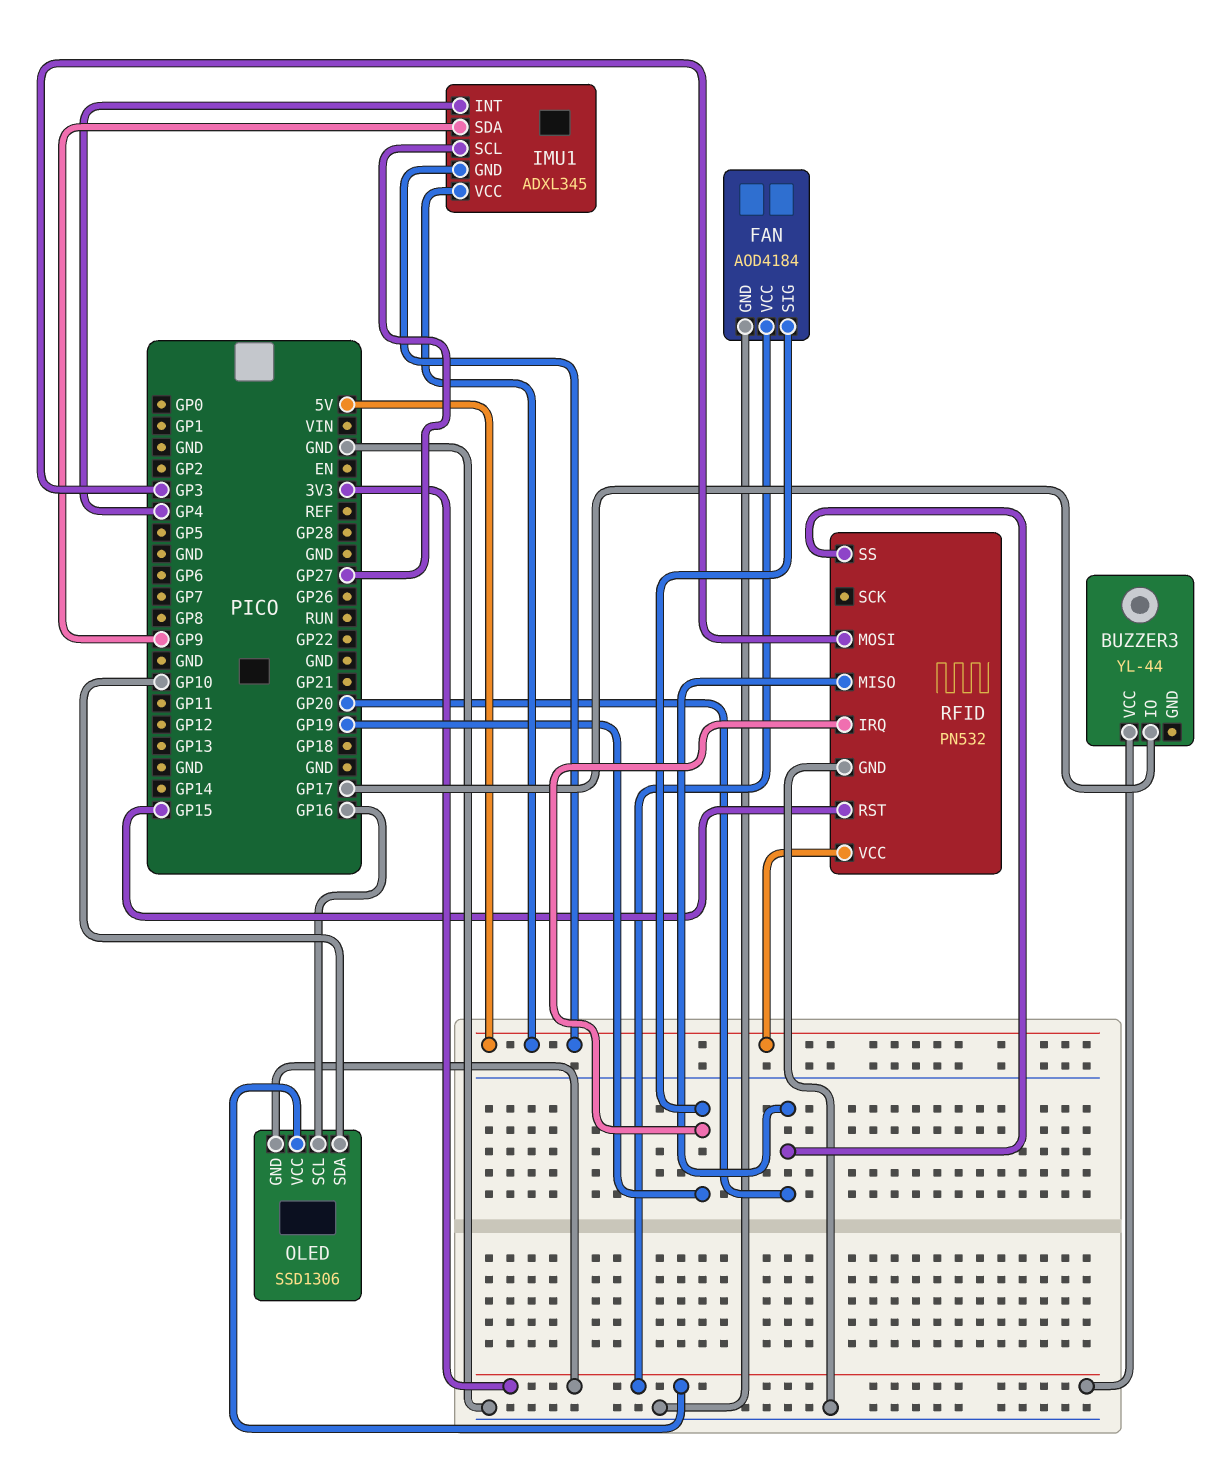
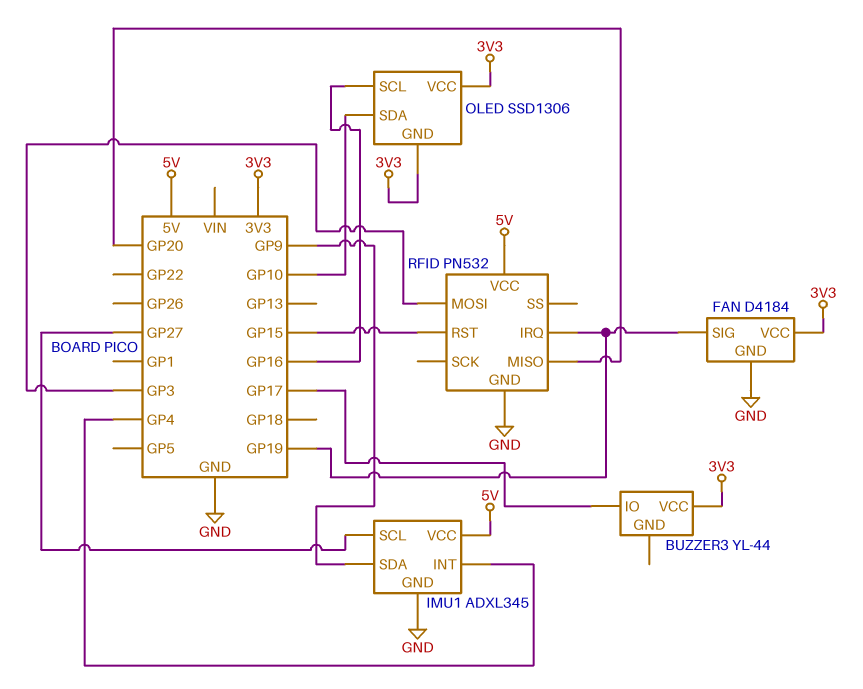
FAN: AOD4184 -> D4184
IMU1 pin GND: 5V -> GND
RFID pin SS: GP20 -> none

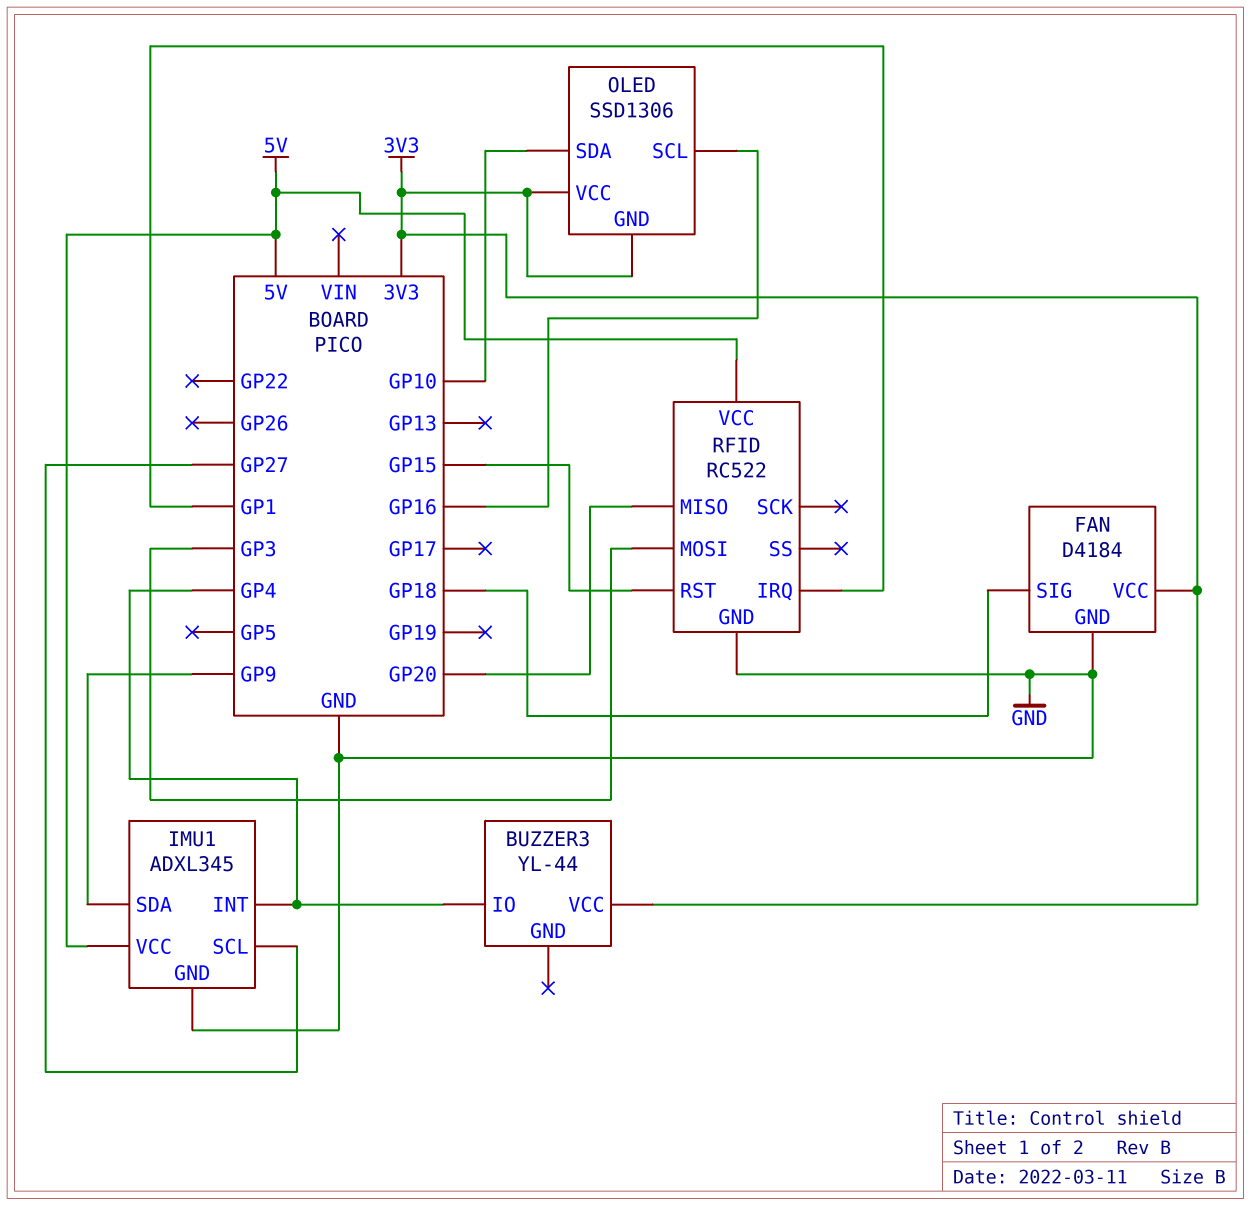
BUZZER3 pin IO: GP17 -> GP4
FAN pin SIG: GP19 -> GP18
RFID: PN532 -> RC522
RFID pin IRQ: GP19 -> GP1

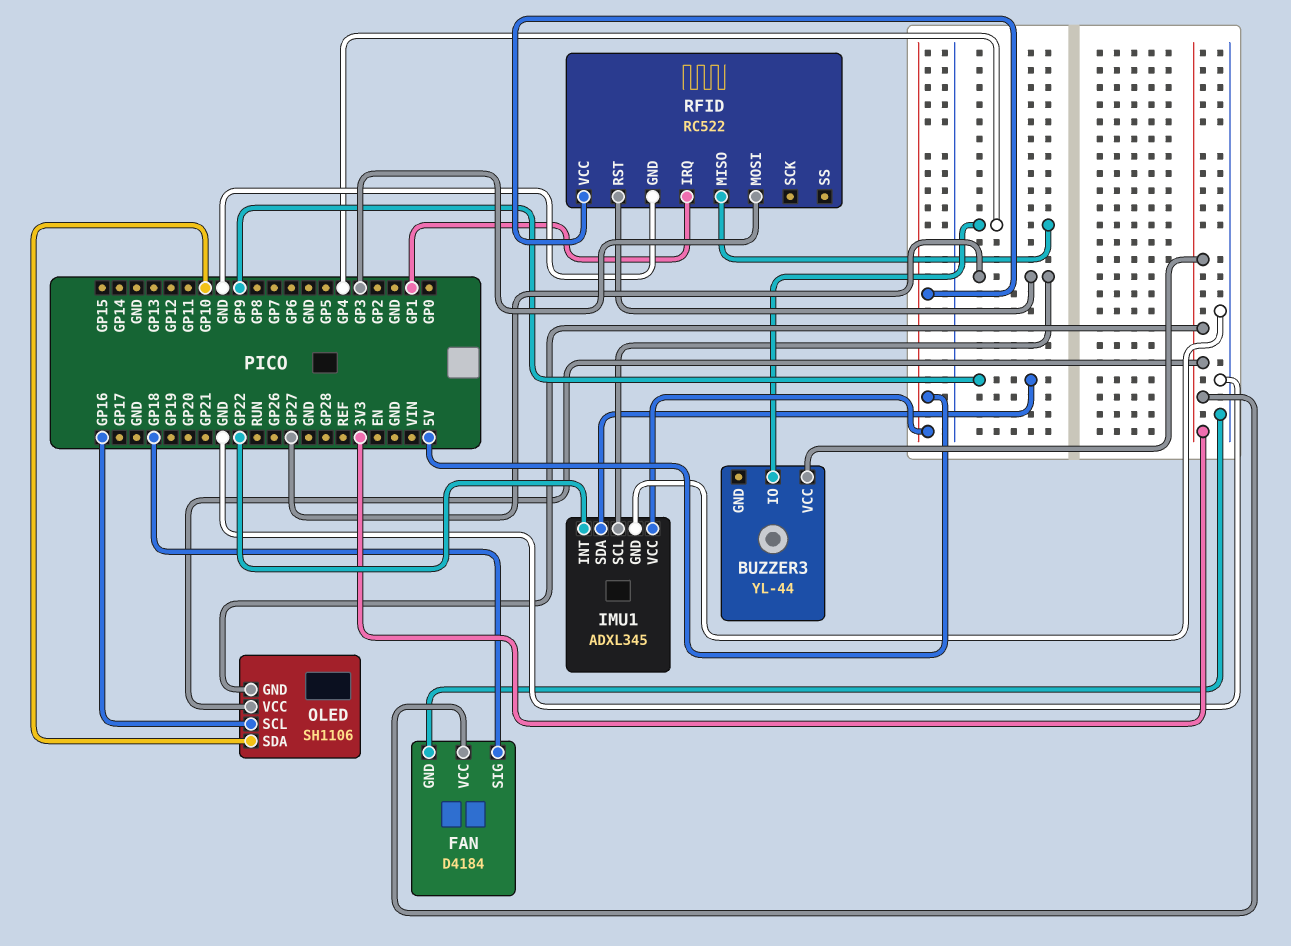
IMU1 pin INT: GP4 -> GP22
OLED: SSD1306 -> SH1106
RFID pin MISO: GP20 -> GP4
RFID pin RST: GP15 -> GP27

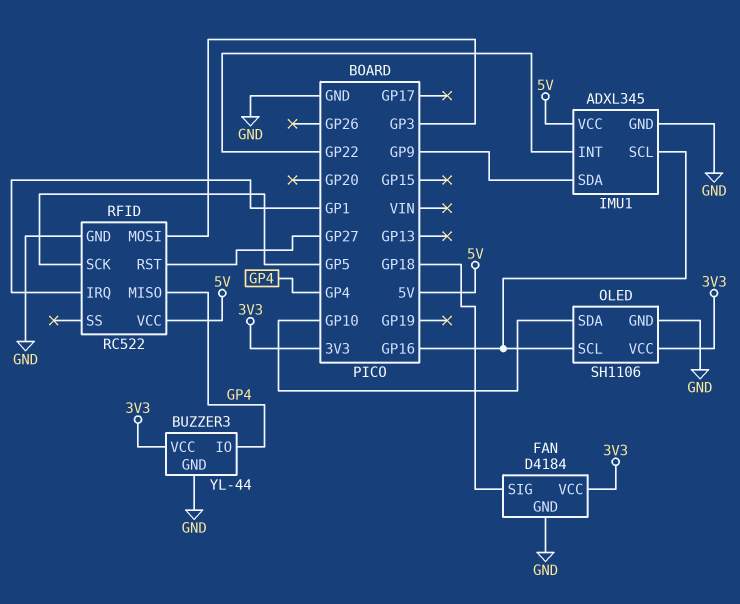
BUZZER3 pin GND: none -> GND
IMU1 pin SCL: GP27 -> GP16
OLED pin GND: 3V3 -> GND
RFID pin SCK: none -> GP5

